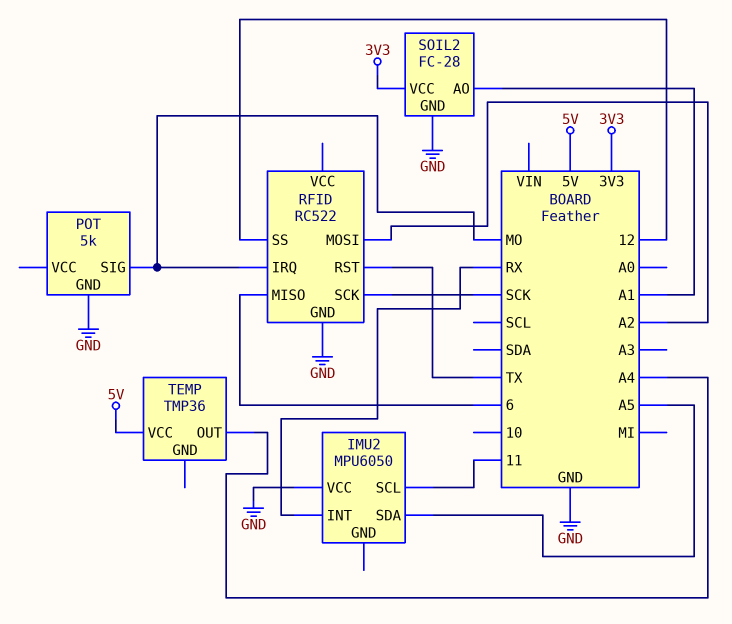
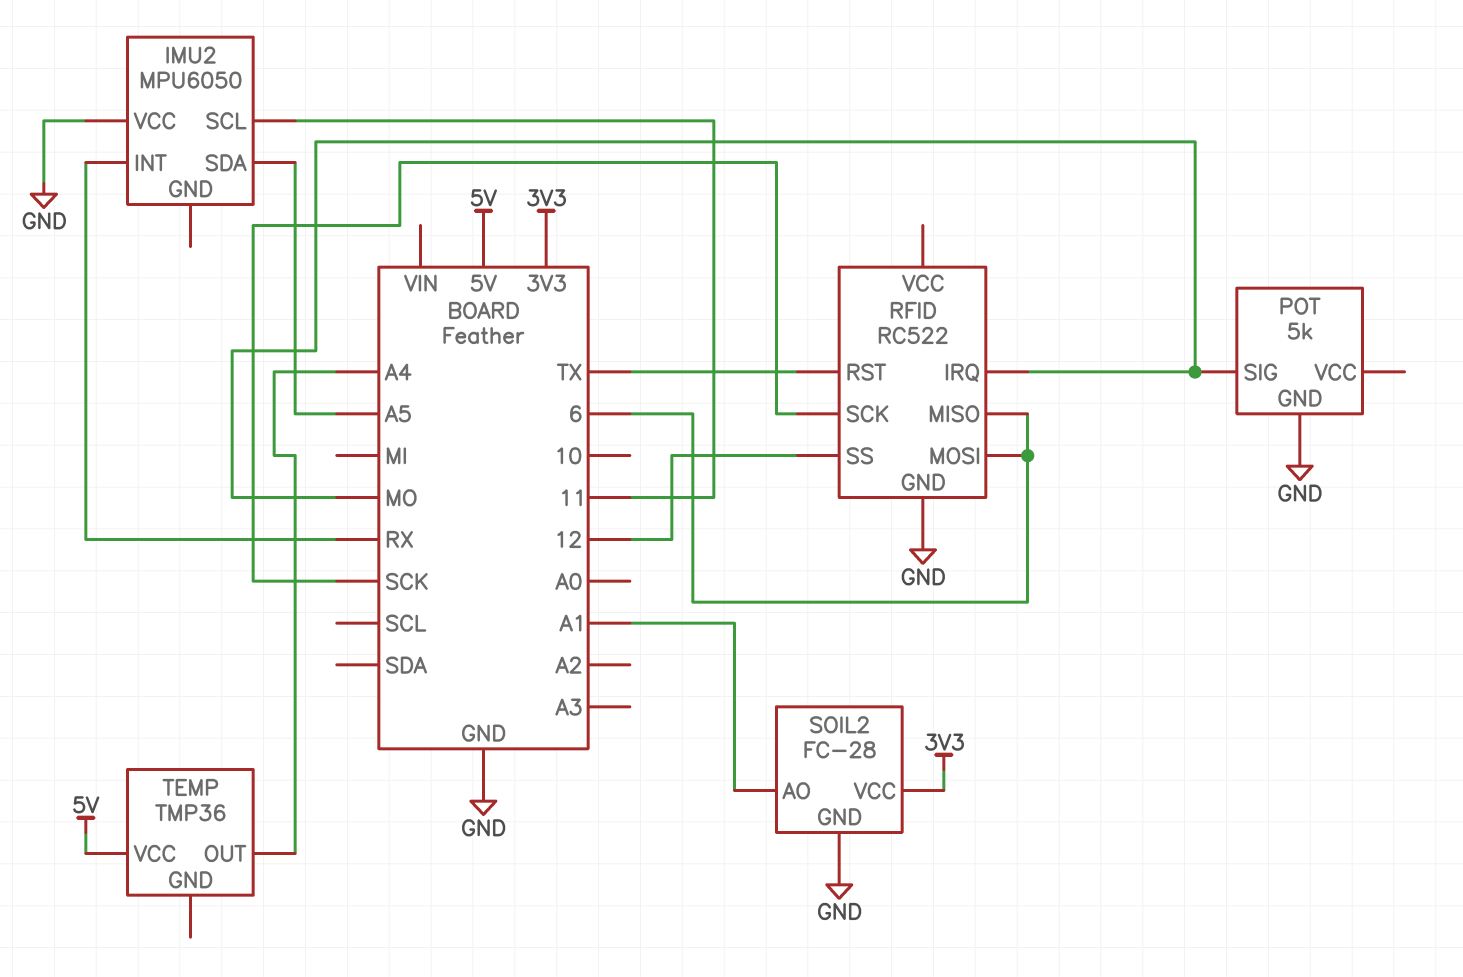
RFID pin MOSI: A2 -> 6

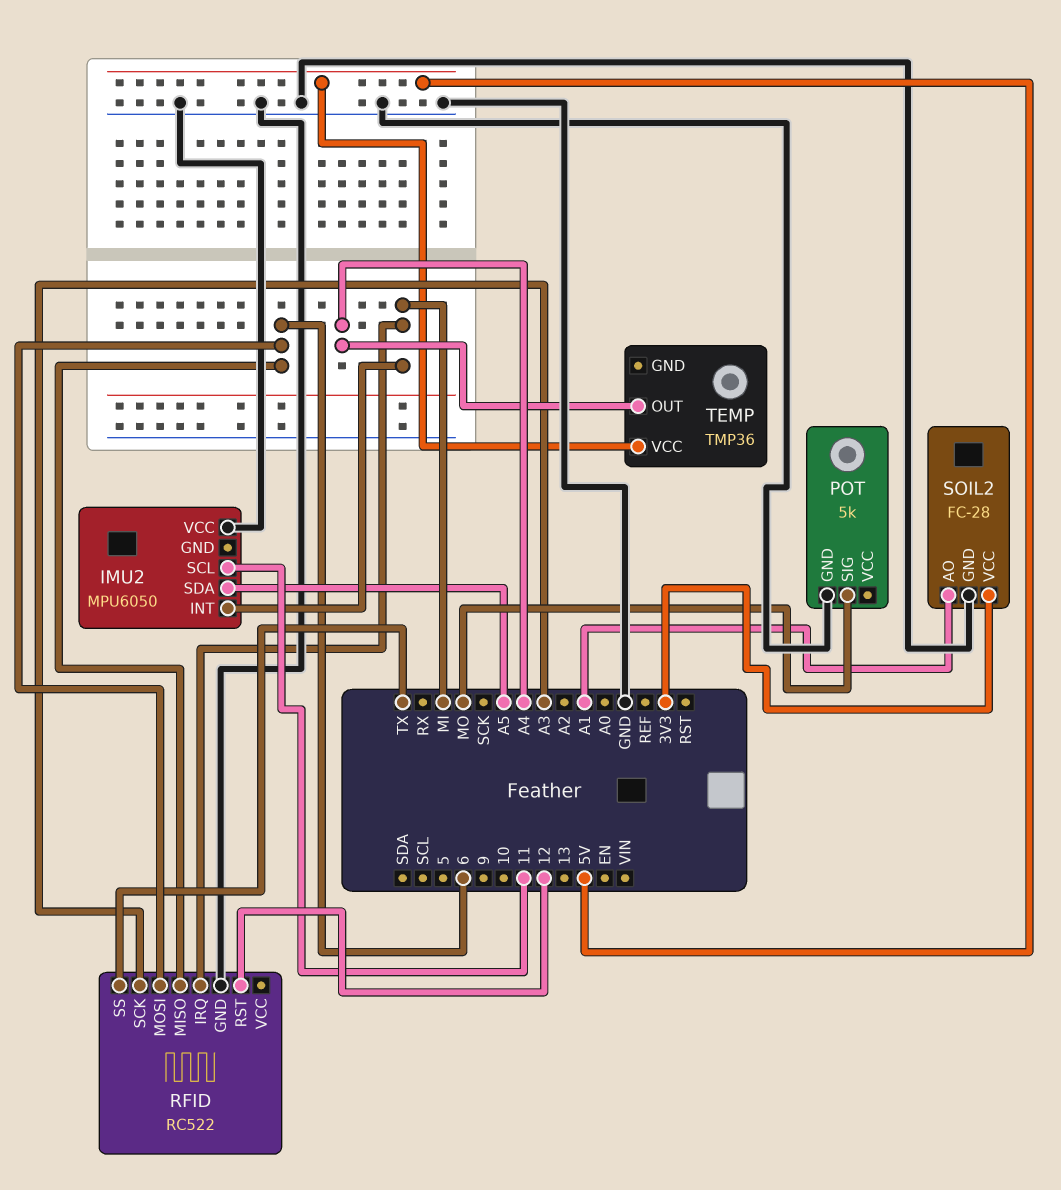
IMU2 pin INT: RX -> MI
RFID pin IRQ: MO -> MI
RFID pin RST: TX -> 12
RFID pin SCK: SCK -> A3
RFID pin SS: 12 -> TX

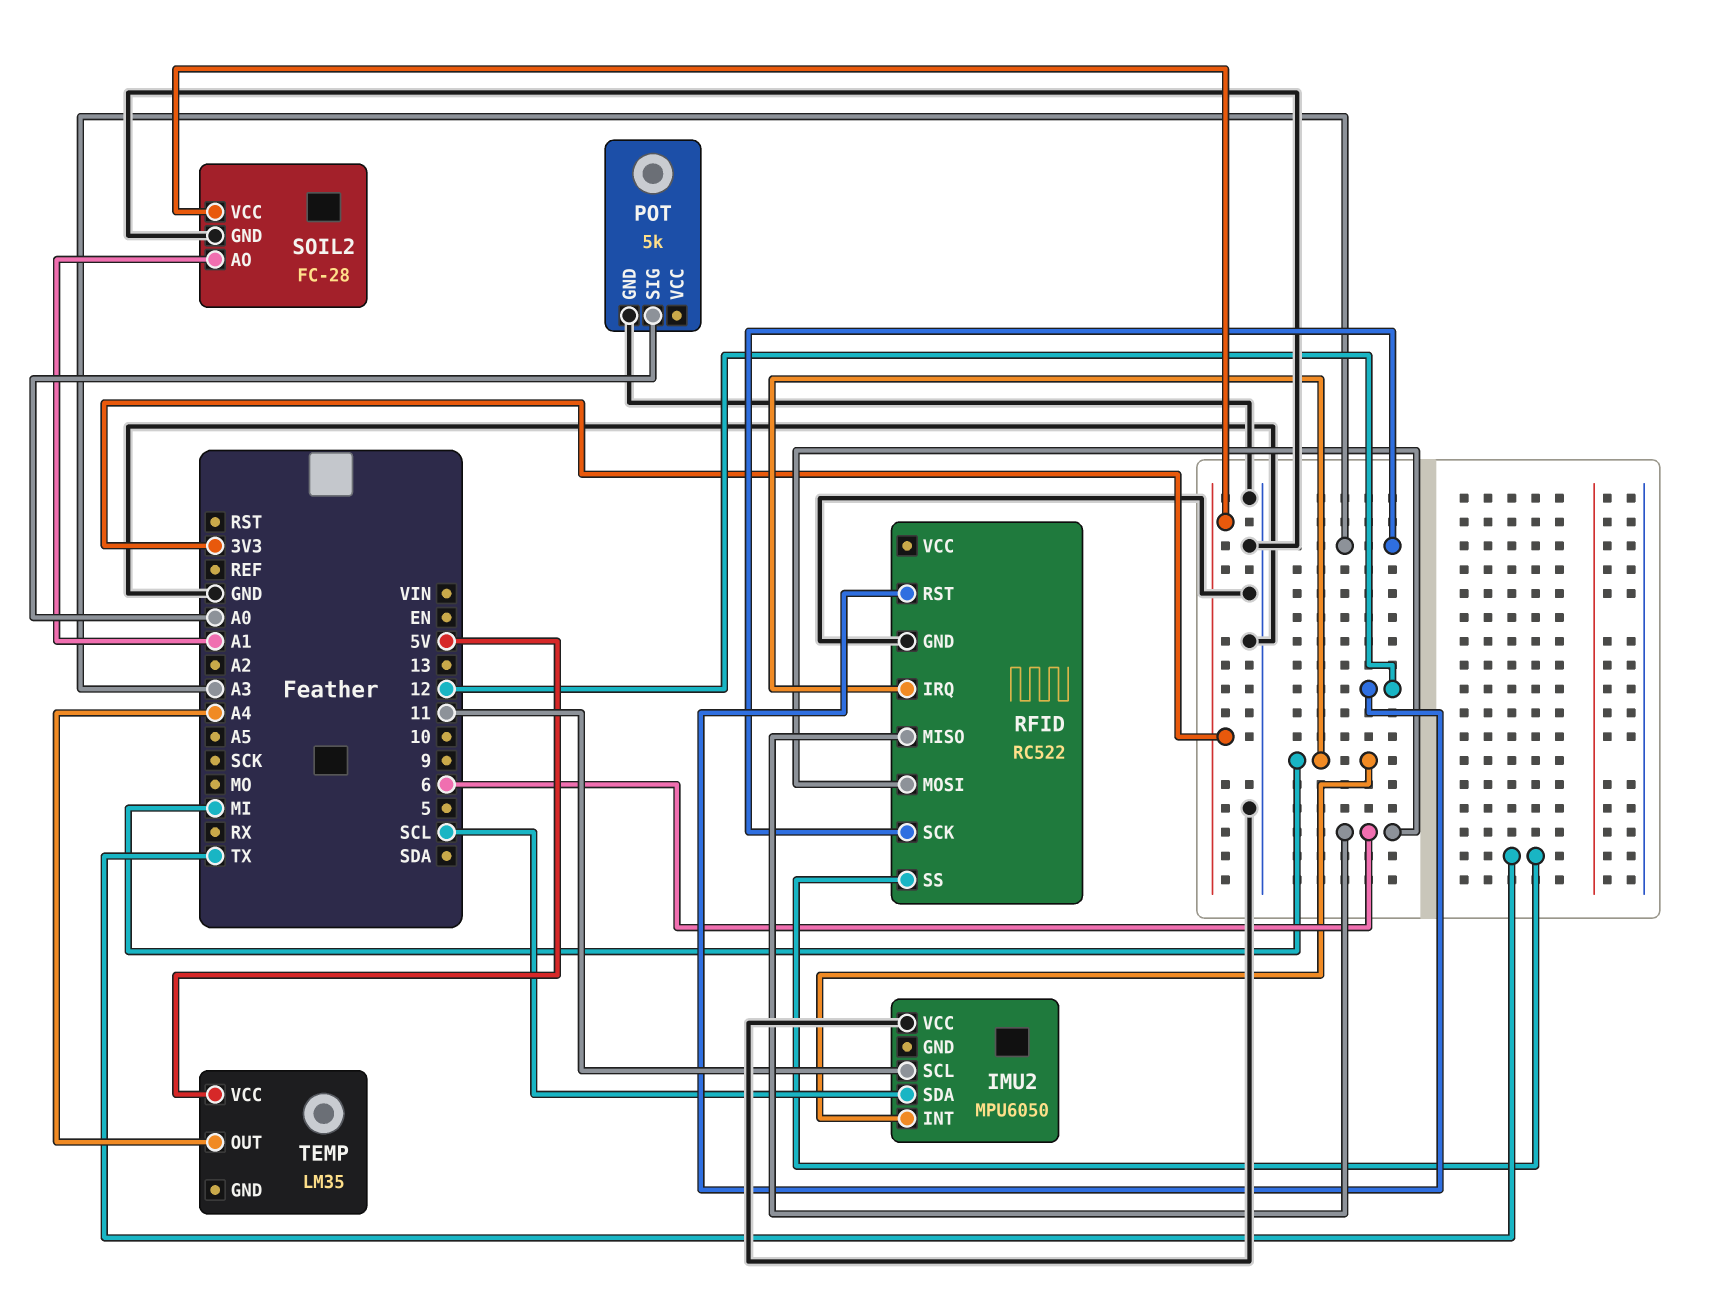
IMU2 pin SDA: A5 -> SCL
POT pin SIG: MO -> A0
TEMP: TMP36 -> LM35

